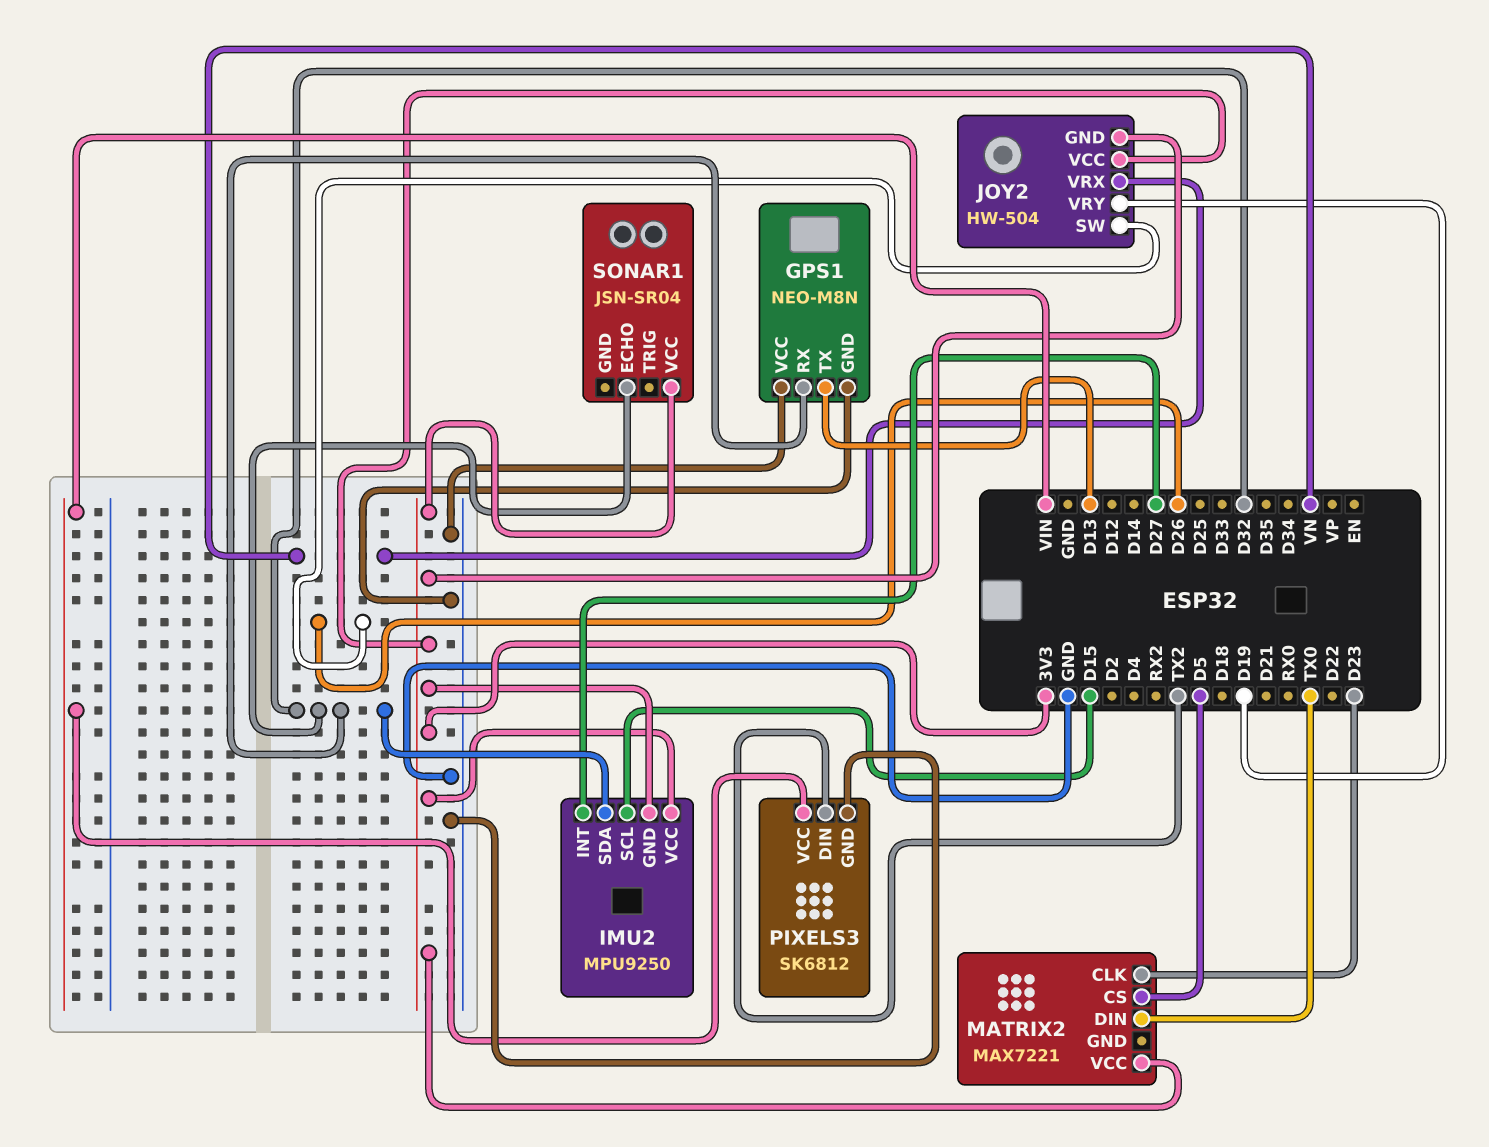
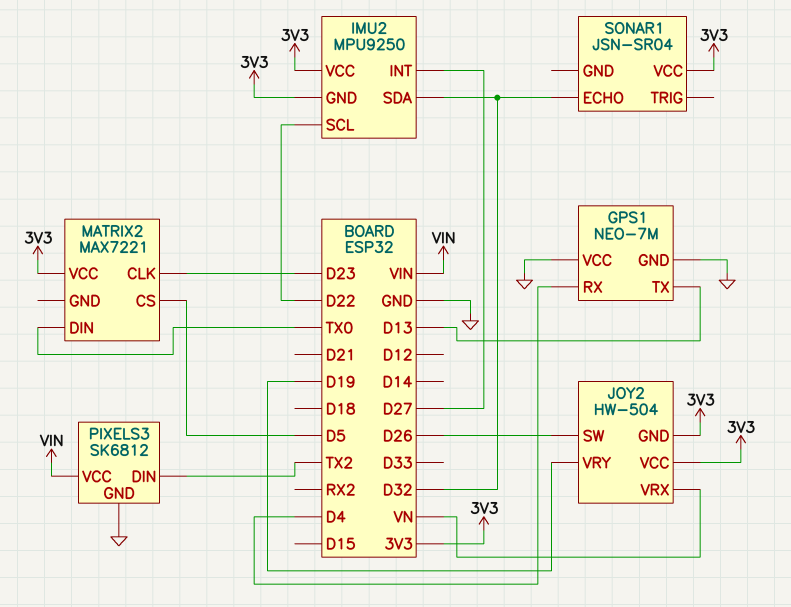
GPS1: NEO-M8N -> NEO-7M
GPS1 pin RX: D32 -> D4
IMU2 pin SCL: D15 -> D22

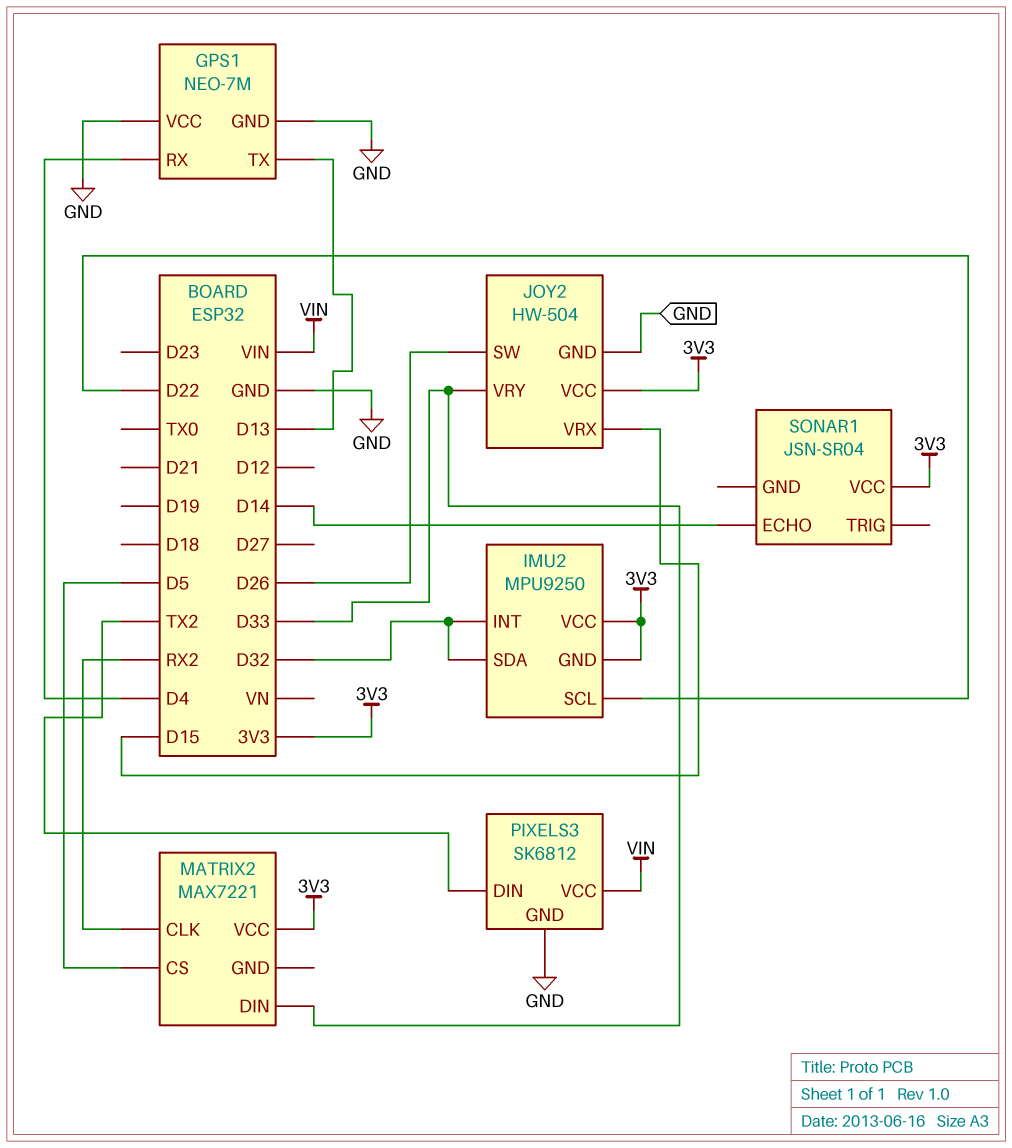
IMU2 pin INT: D27 -> D32
JOY2 pin GND: 3V3 -> GND
JOY2 pin VRX: VN -> D15
JOY2 pin VRY: D19 -> D33
MATRIX2 pin CLK: D23 -> RX2
MATRIX2 pin DIN: TX0 -> D33
SONAR1 pin ECHO: D32 -> D14

